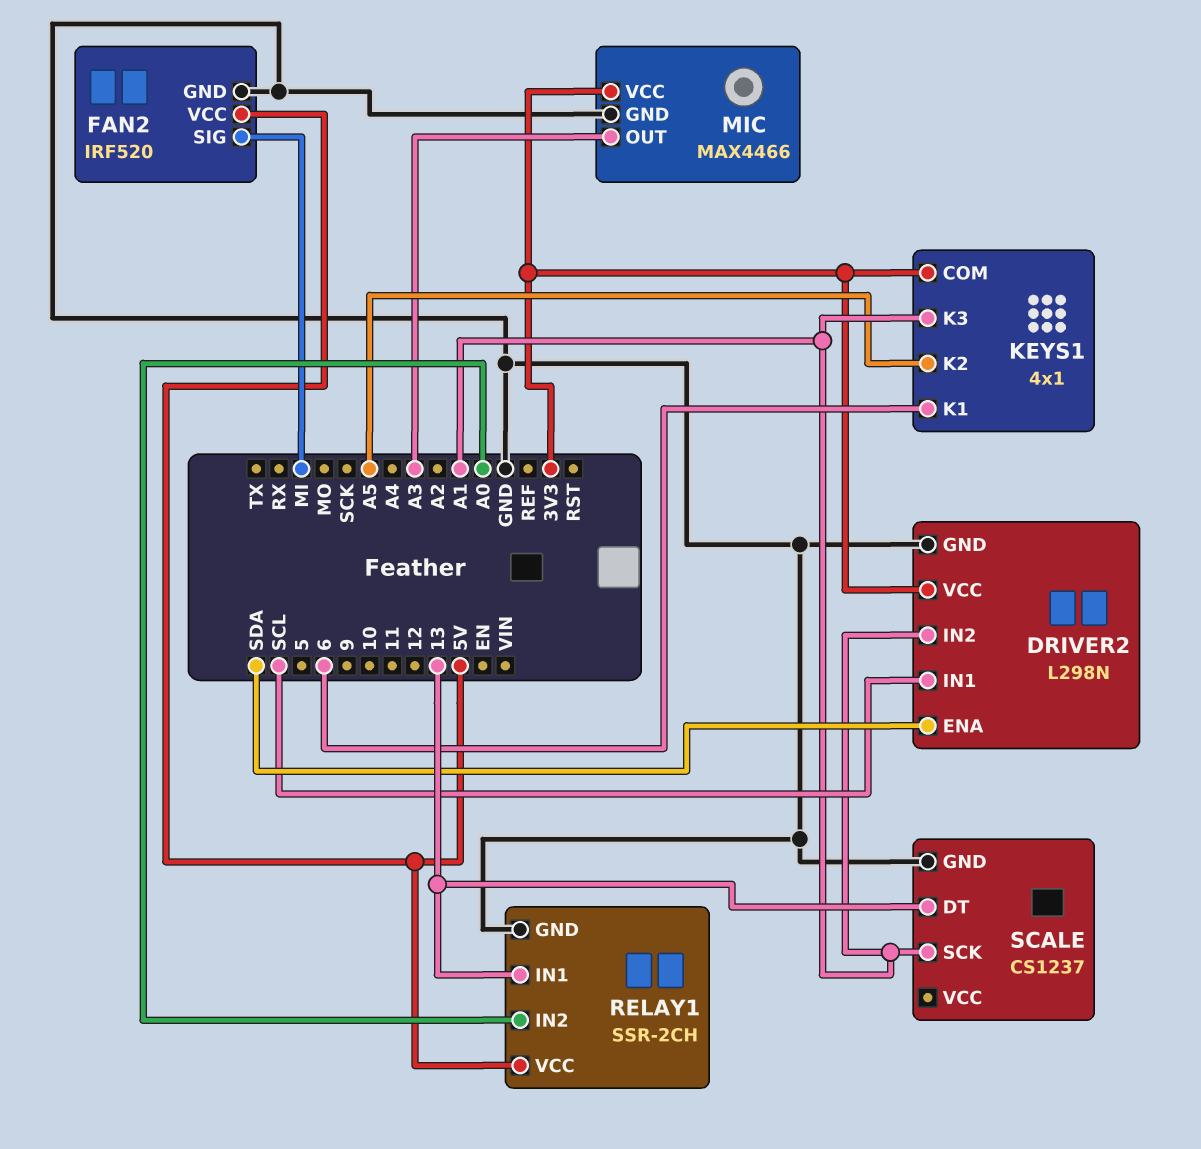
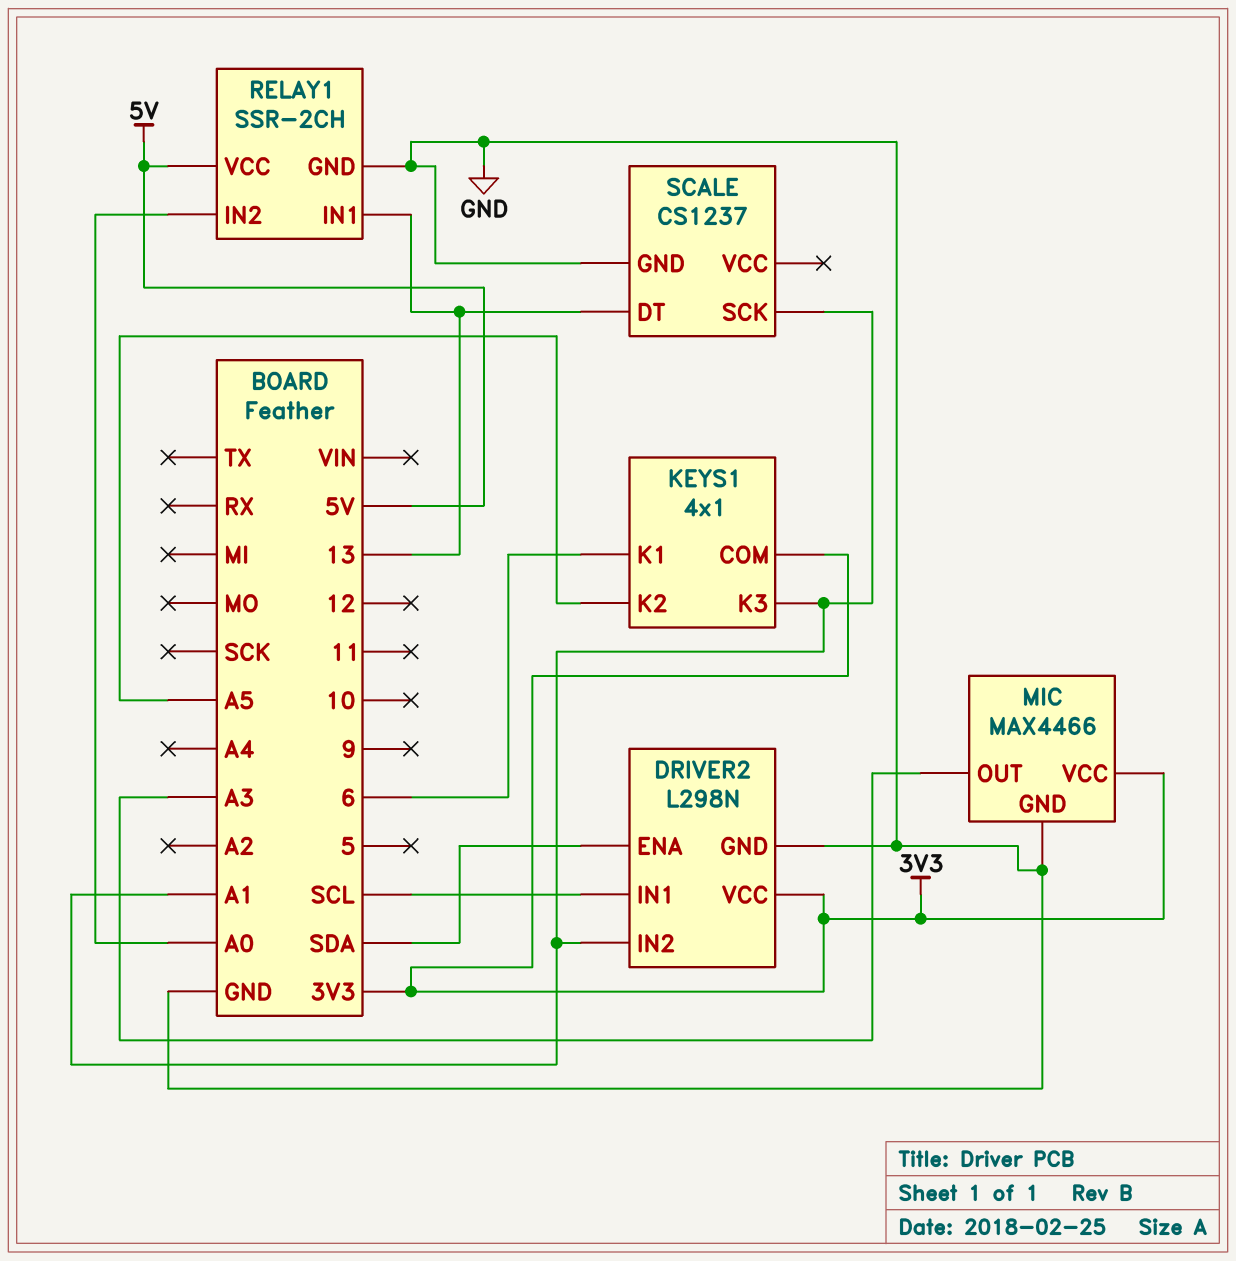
FAN2: IRF520 -> none
FAN2 pin GND: GND -> none
FAN2 pin SIG: MI -> none
FAN2 pin VCC: 5V -> none

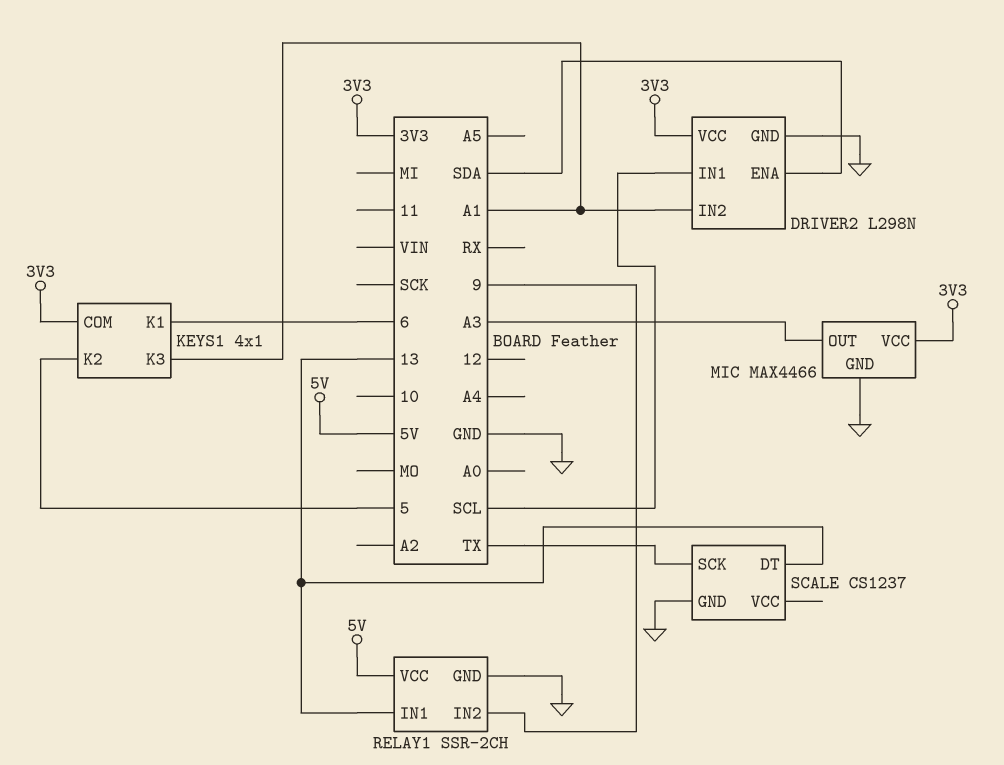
KEYS1 pin K2: A5 -> 5
RELAY1 pin IN2: A0 -> 9
SCALE pin SCK: A1 -> TX

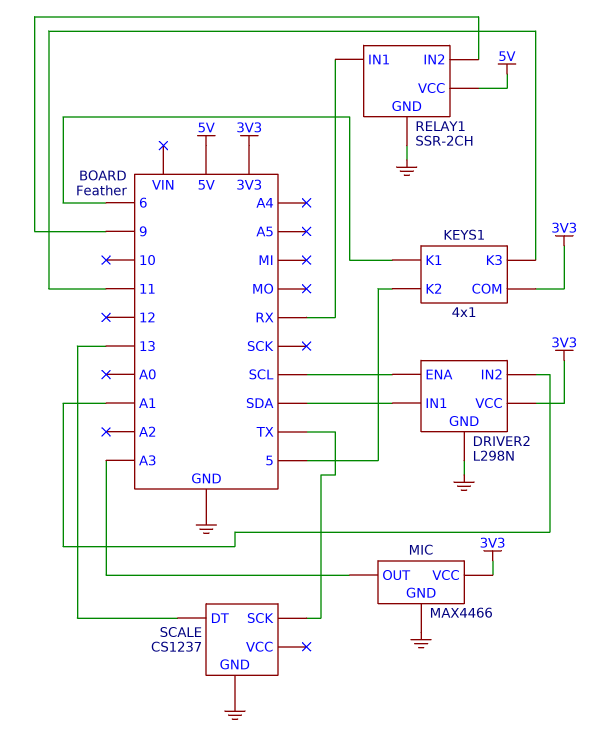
DRIVER2 pin ENA: SDA -> SCL
DRIVER2 pin IN1: SCL -> SDA
KEYS1 pin K3: A1 -> 11
RELAY1 pin IN1: 13 -> RX

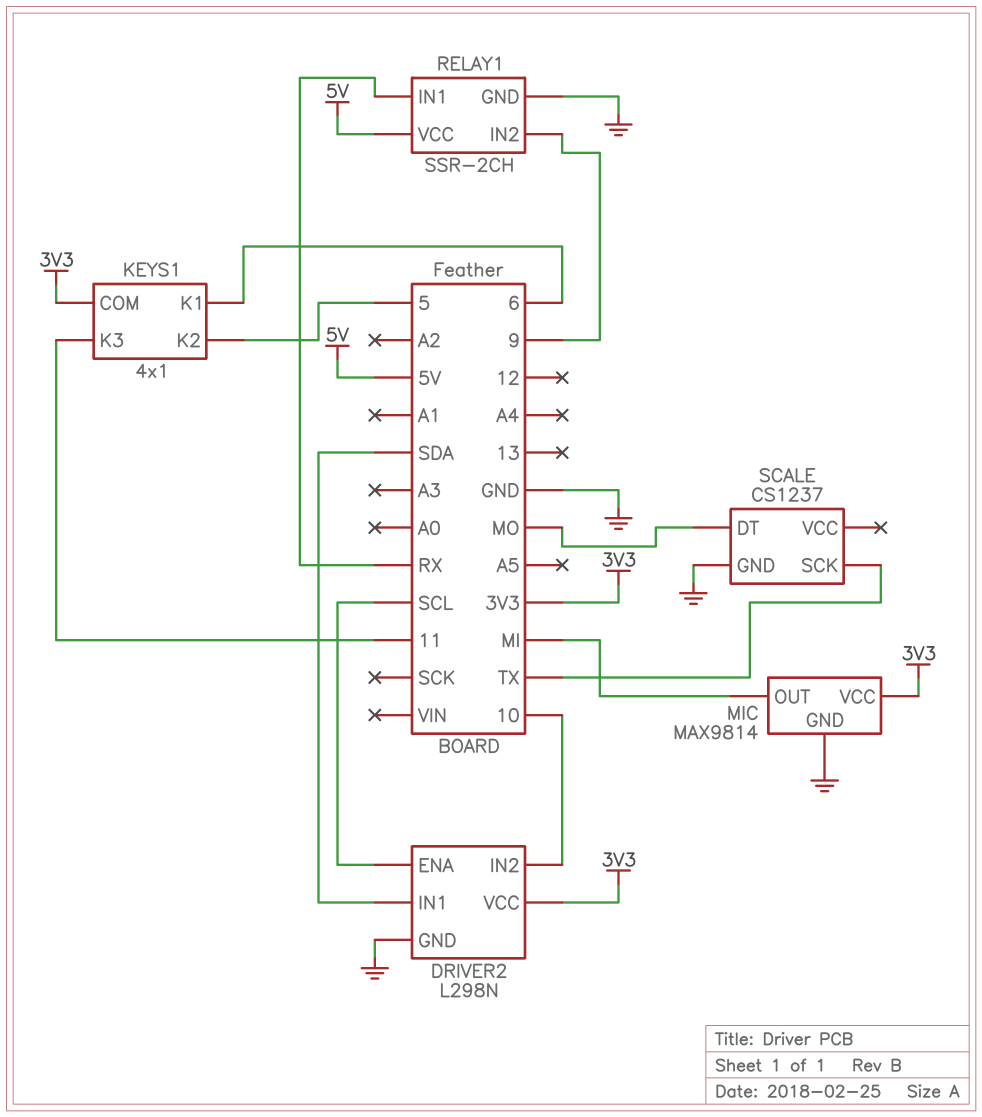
DRIVER2 pin IN2: A1 -> 10
MIC: MAX4466 -> MAX9814
MIC pin OUT: A3 -> MI
SCALE pin DT: 13 -> MO

